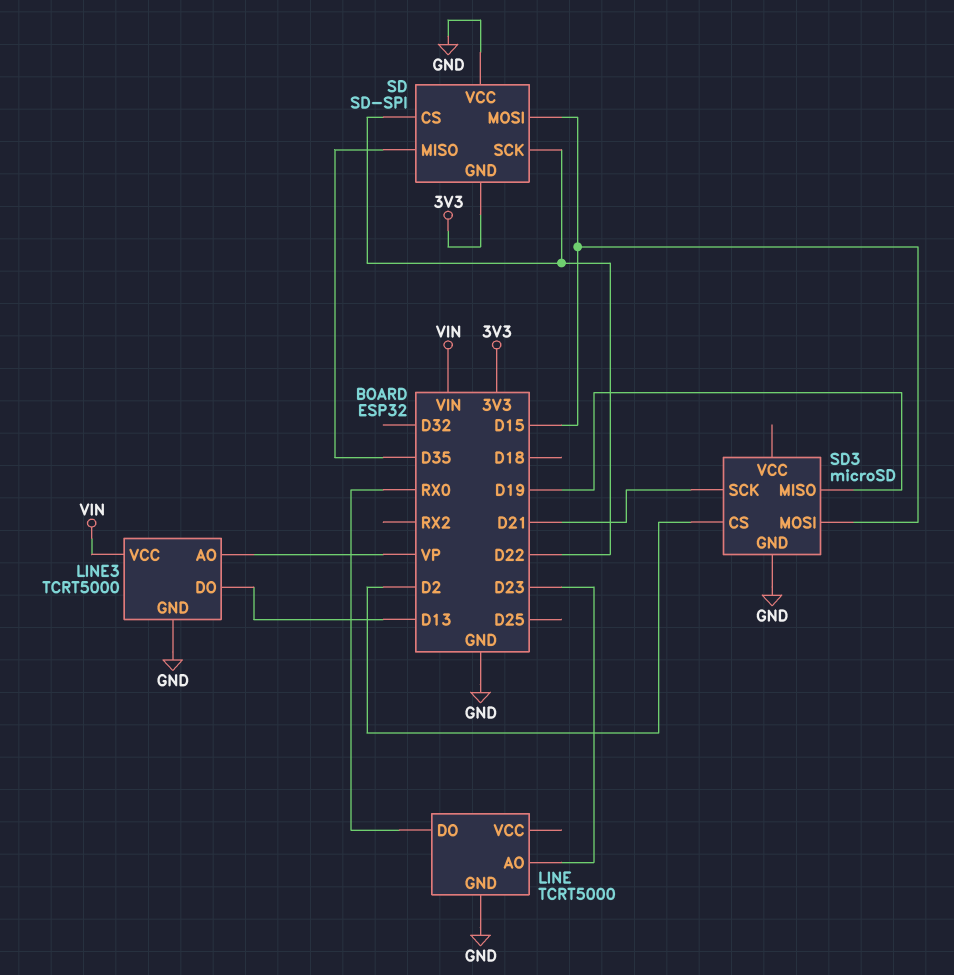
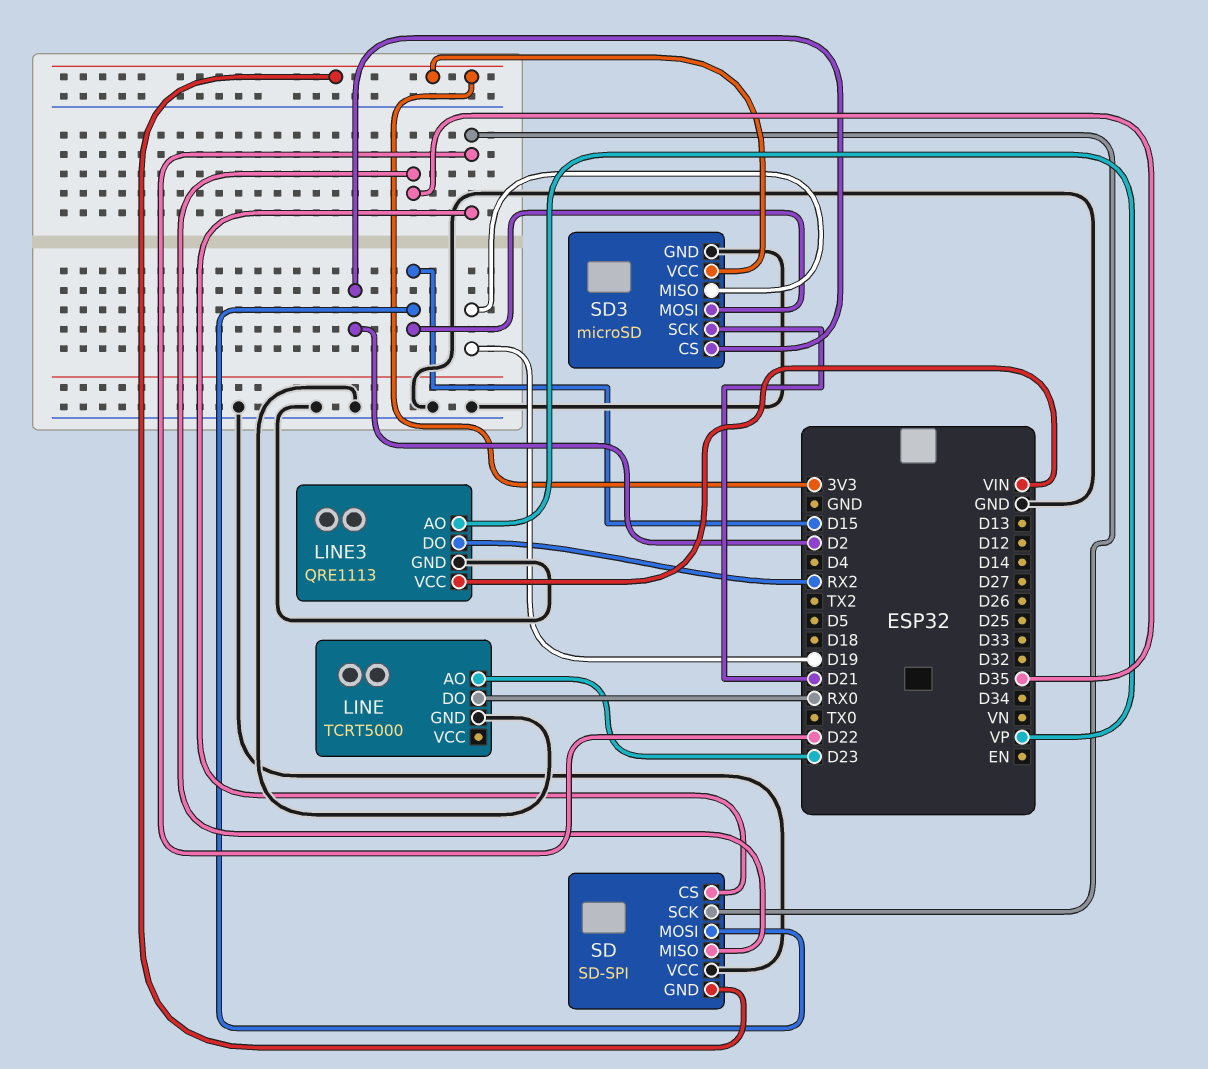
LINE3: TCRT5000 -> QRE1113
LINE3 pin DO: D13 -> RX2
SD3 pin VCC: none -> 3V3

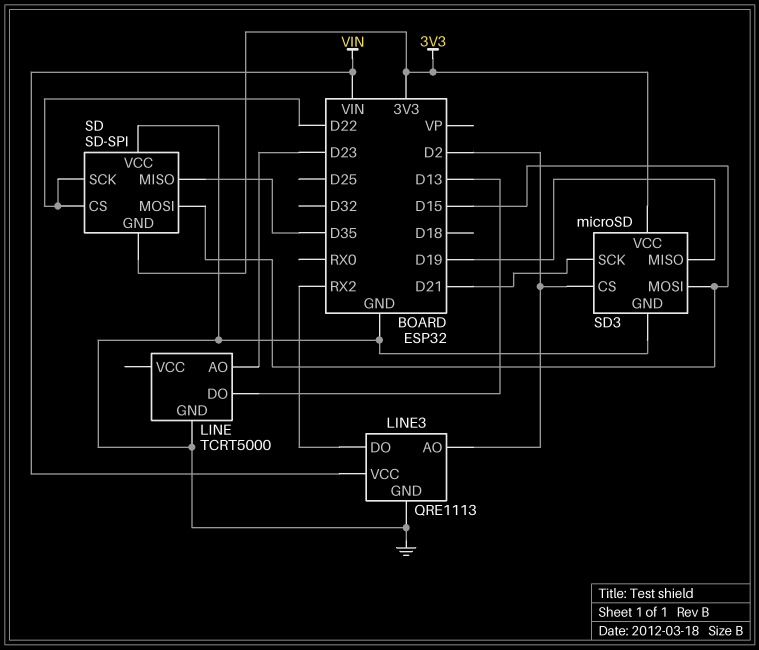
LINE pin DO: RX0 -> D13
LINE3 pin AO: VP -> D2

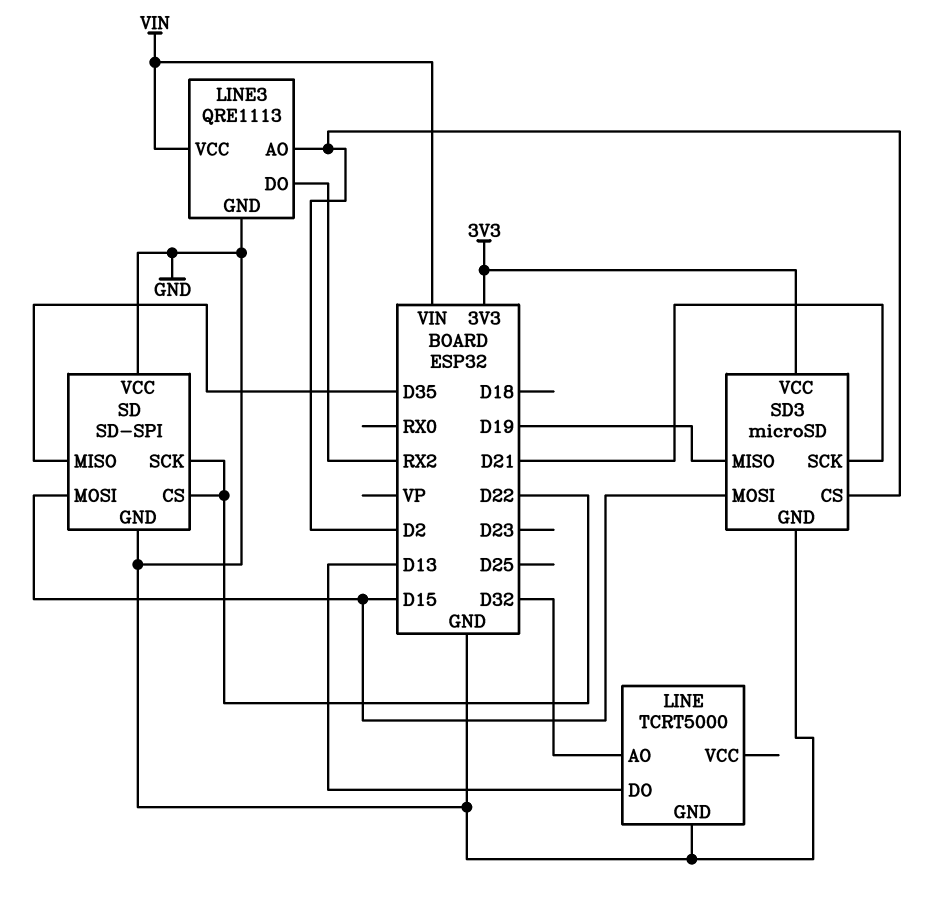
LINE pin AO: D23 -> D32
SD pin GND: 3V3 -> GND

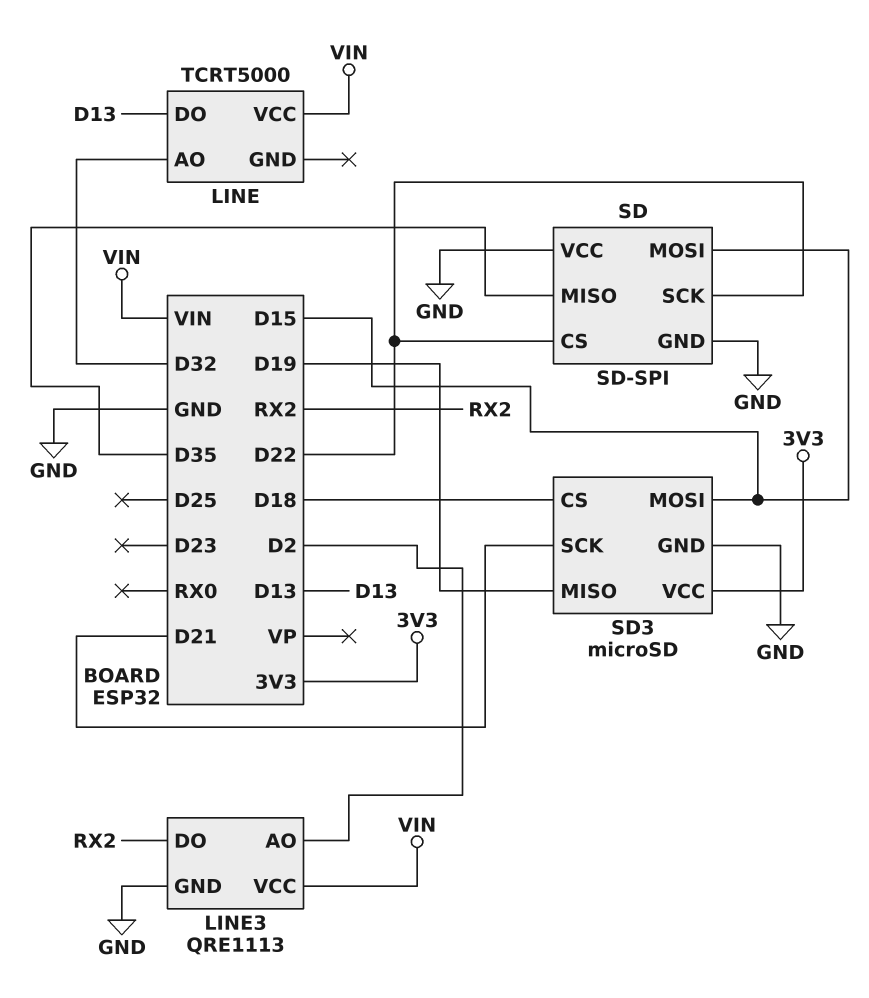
LINE pin GND: GND -> none
LINE pin VCC: none -> VIN
SD3 pin CS: D2 -> D18

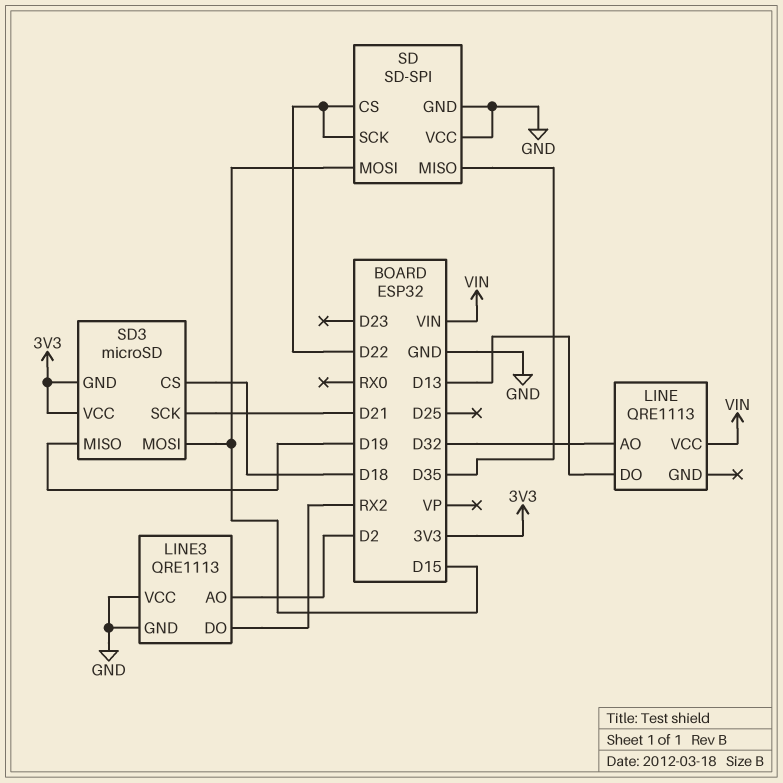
LINE: TCRT5000 -> QRE1113
LINE3 pin VCC: VIN -> GND
SD3 pin GND: GND -> 3V3

